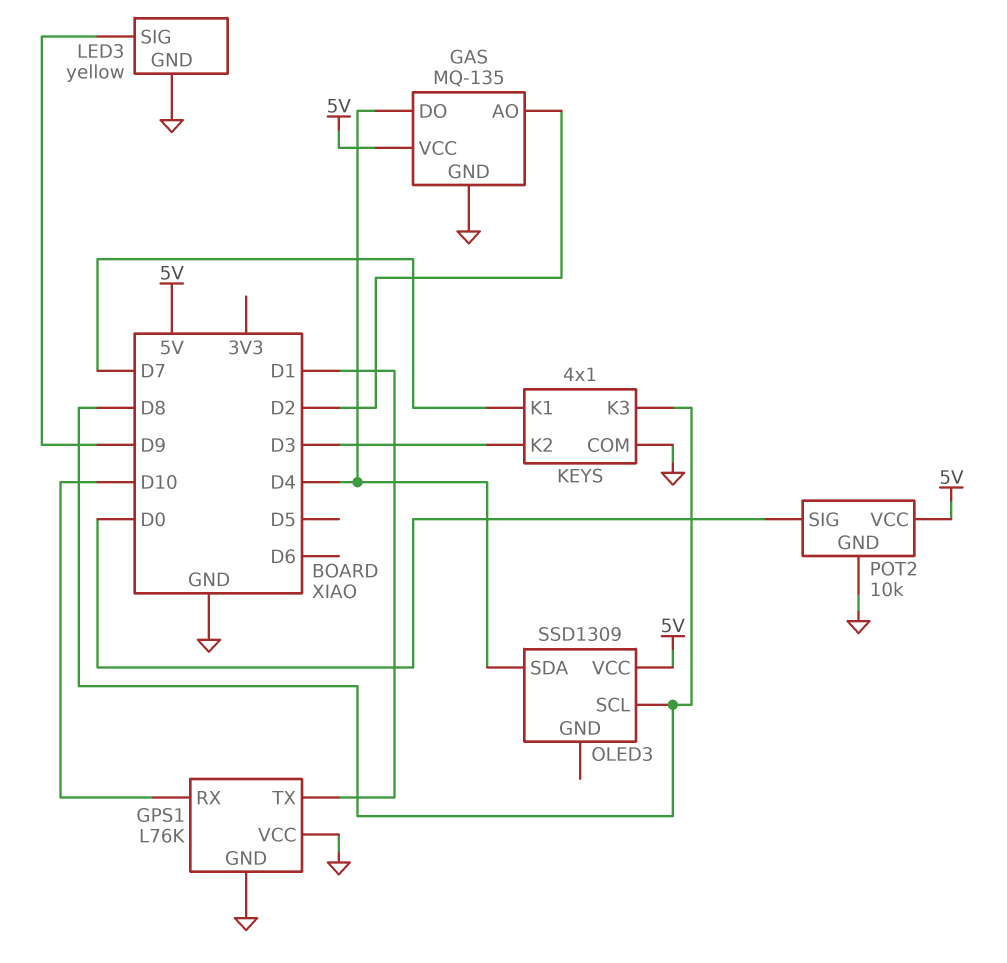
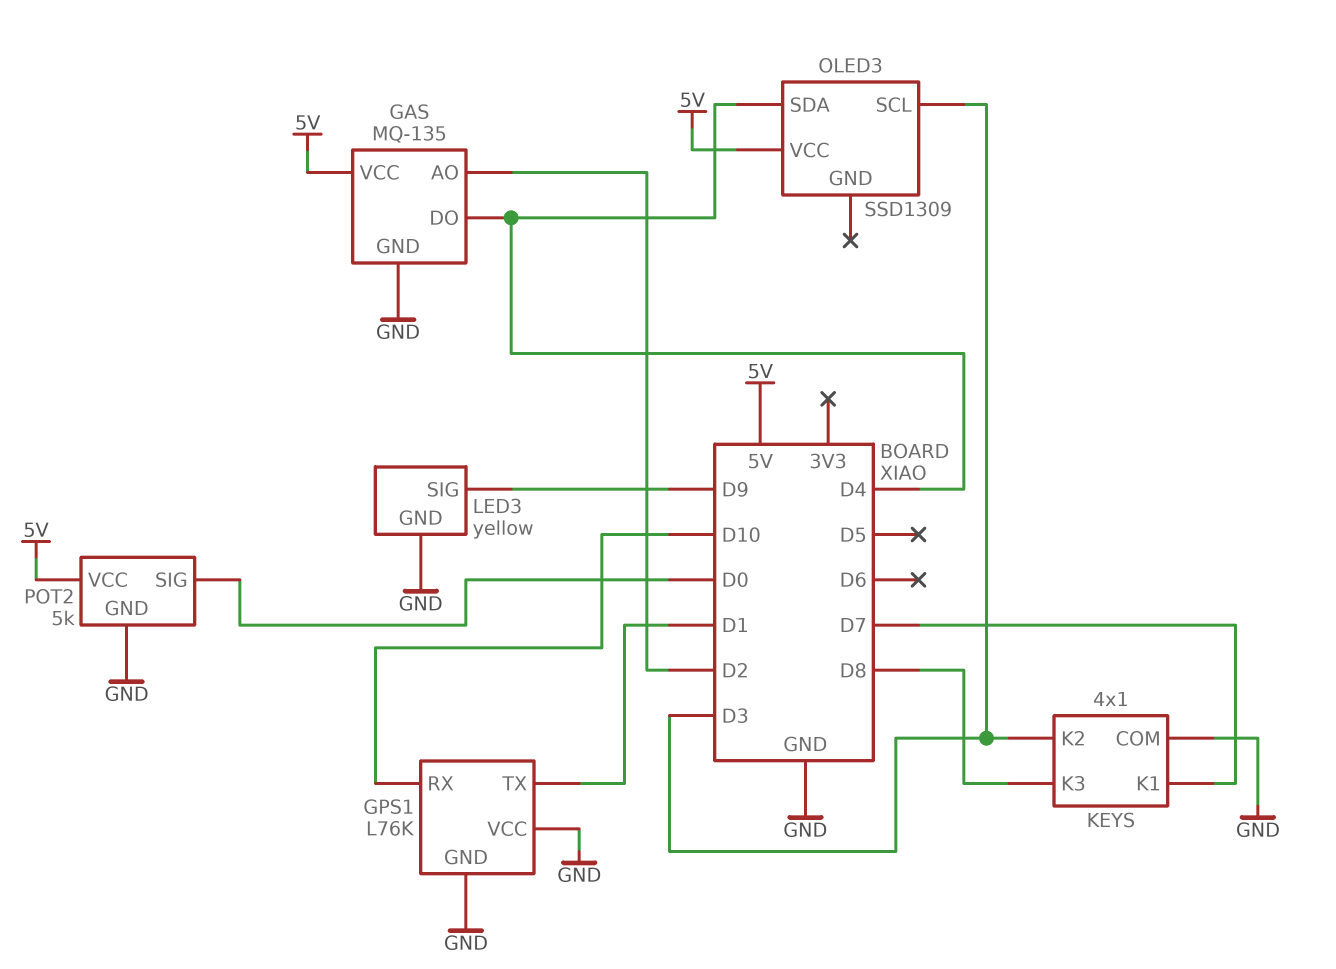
OLED3 pin SCL: D8 -> D3
POT2: 10k -> 5k

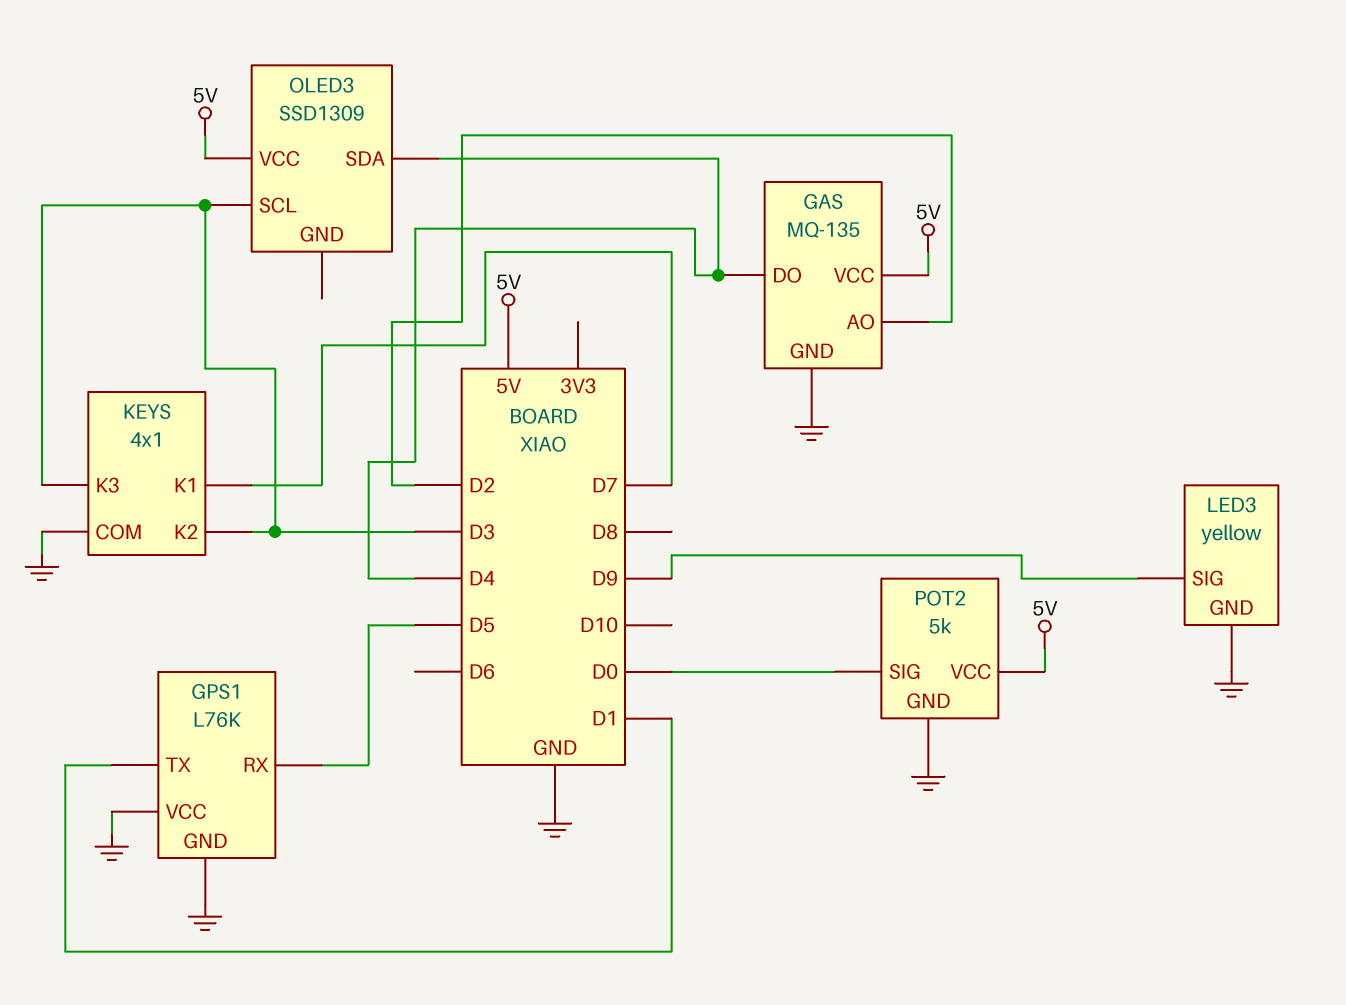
GPS1 pin RX: D10 -> D5
KEYS pin K3: D8 -> D3

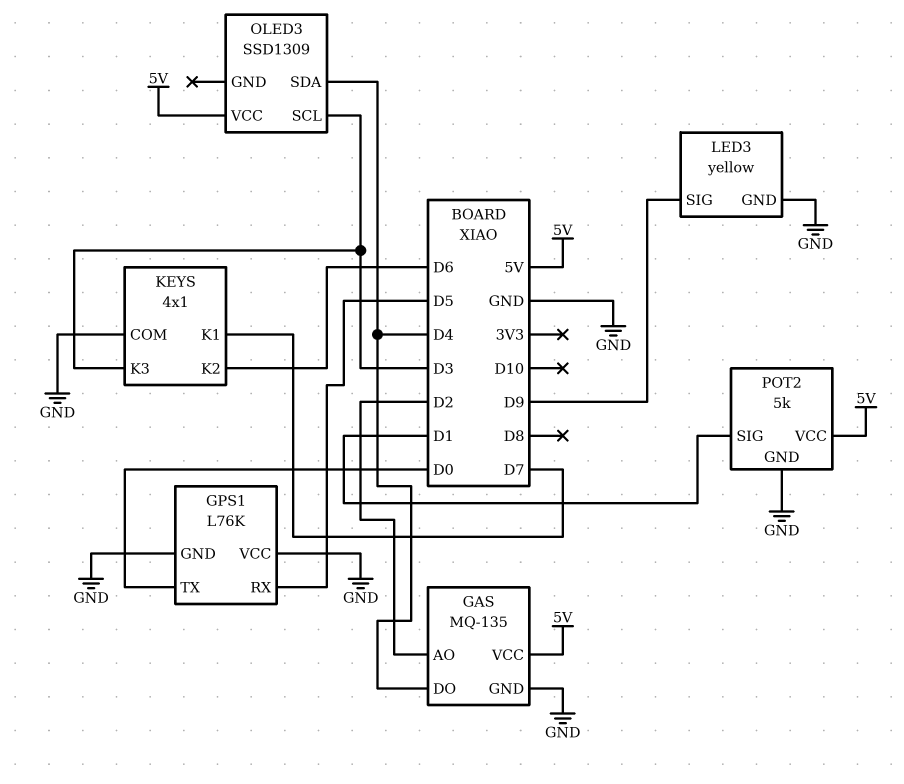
GPS1 pin TX: D1 -> D0
KEYS pin K2: D3 -> D6
POT2 pin SIG: D0 -> D1

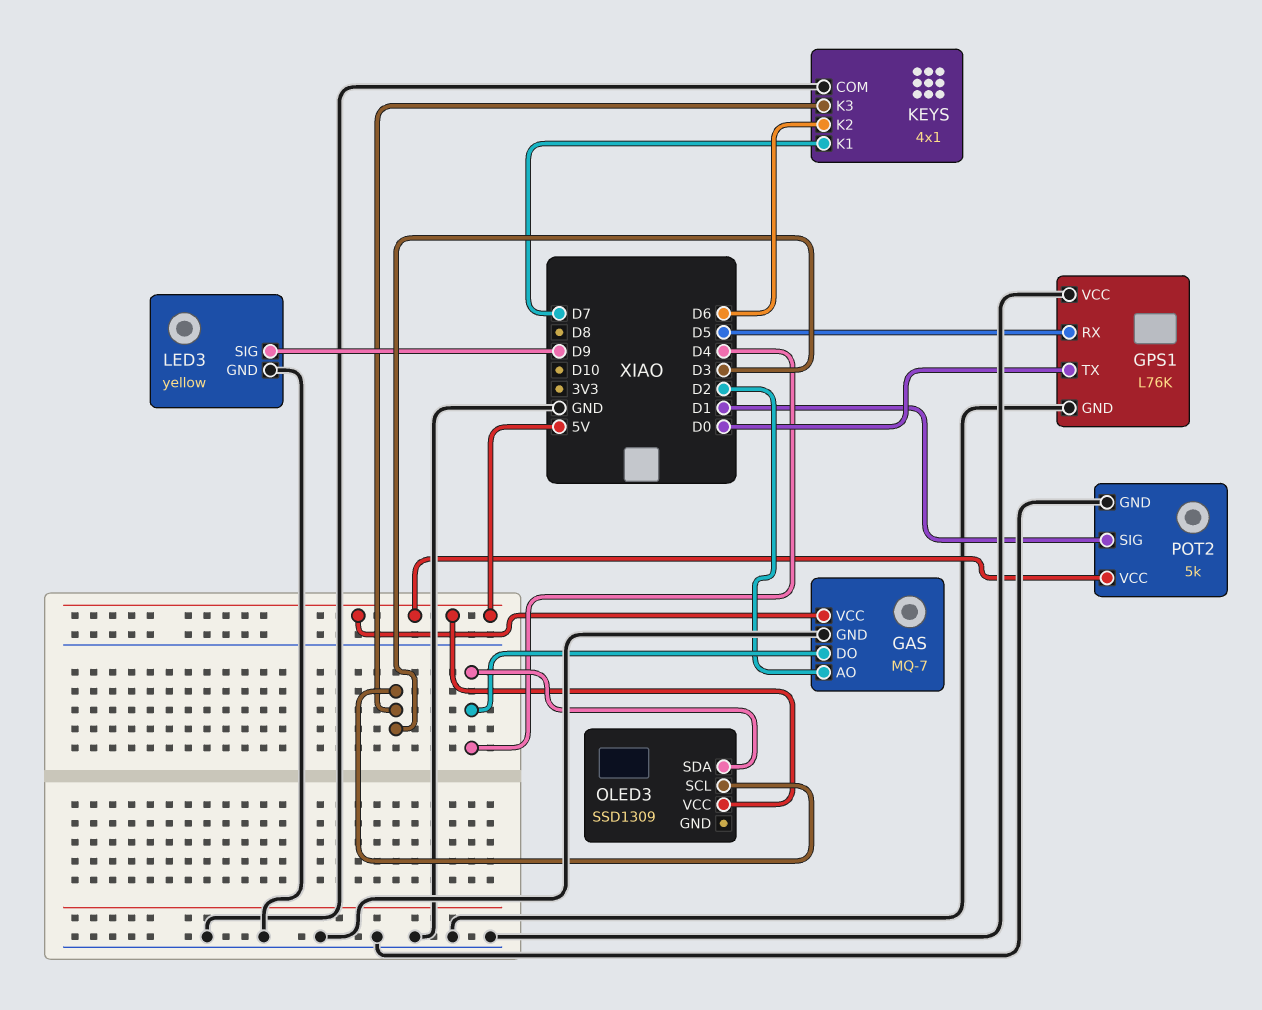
GAS: MQ-135 -> MQ-7

